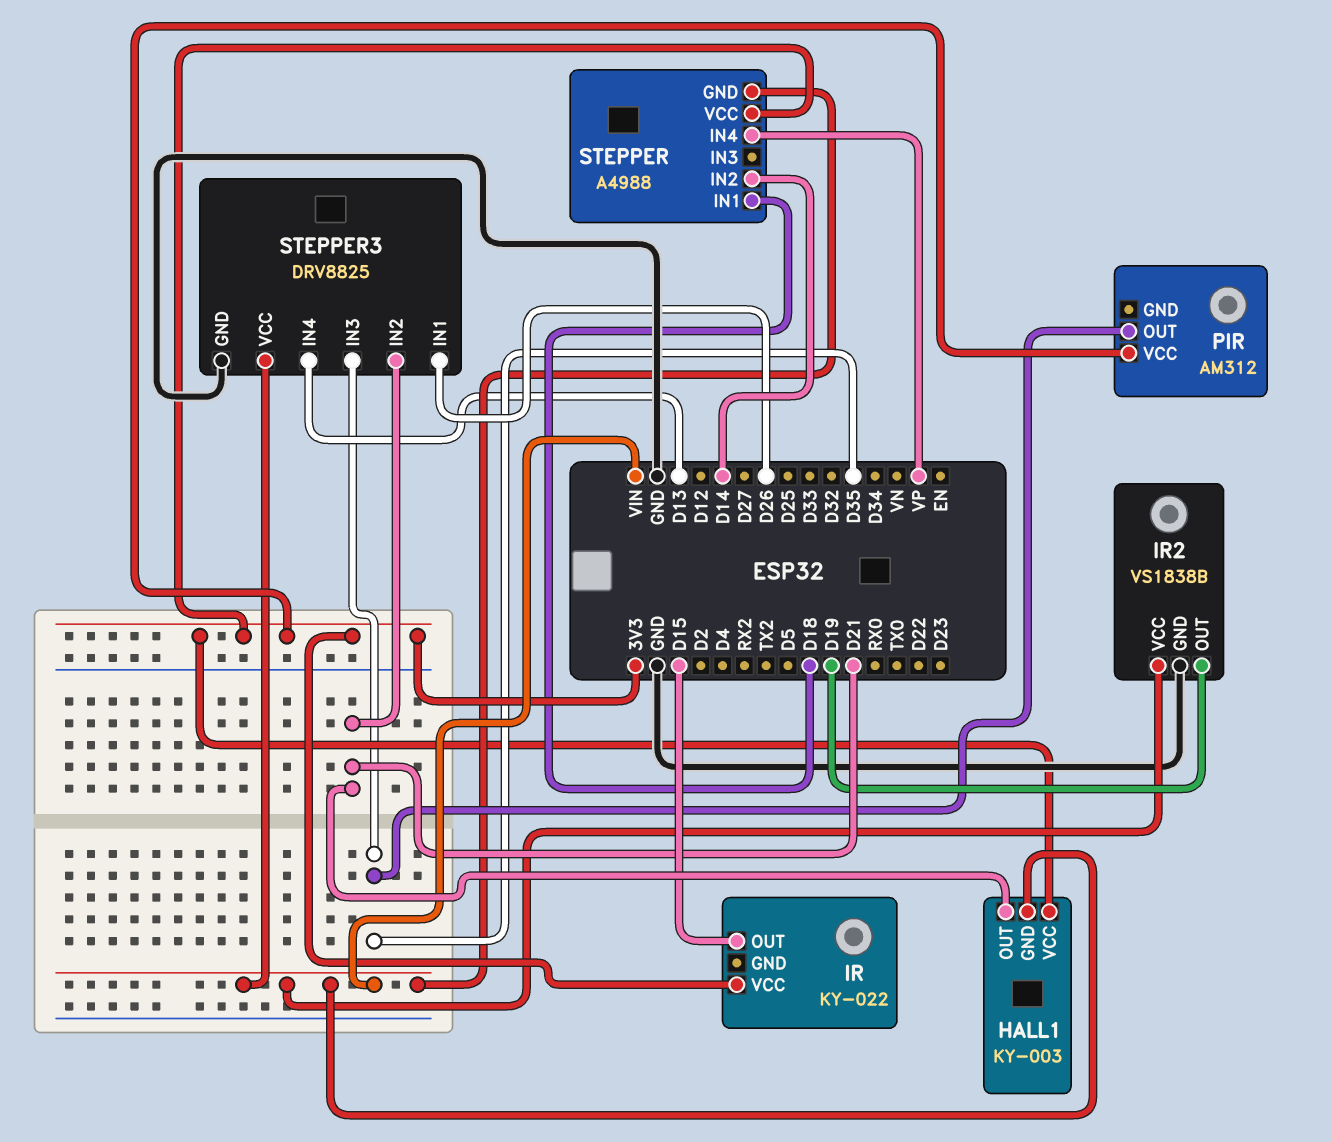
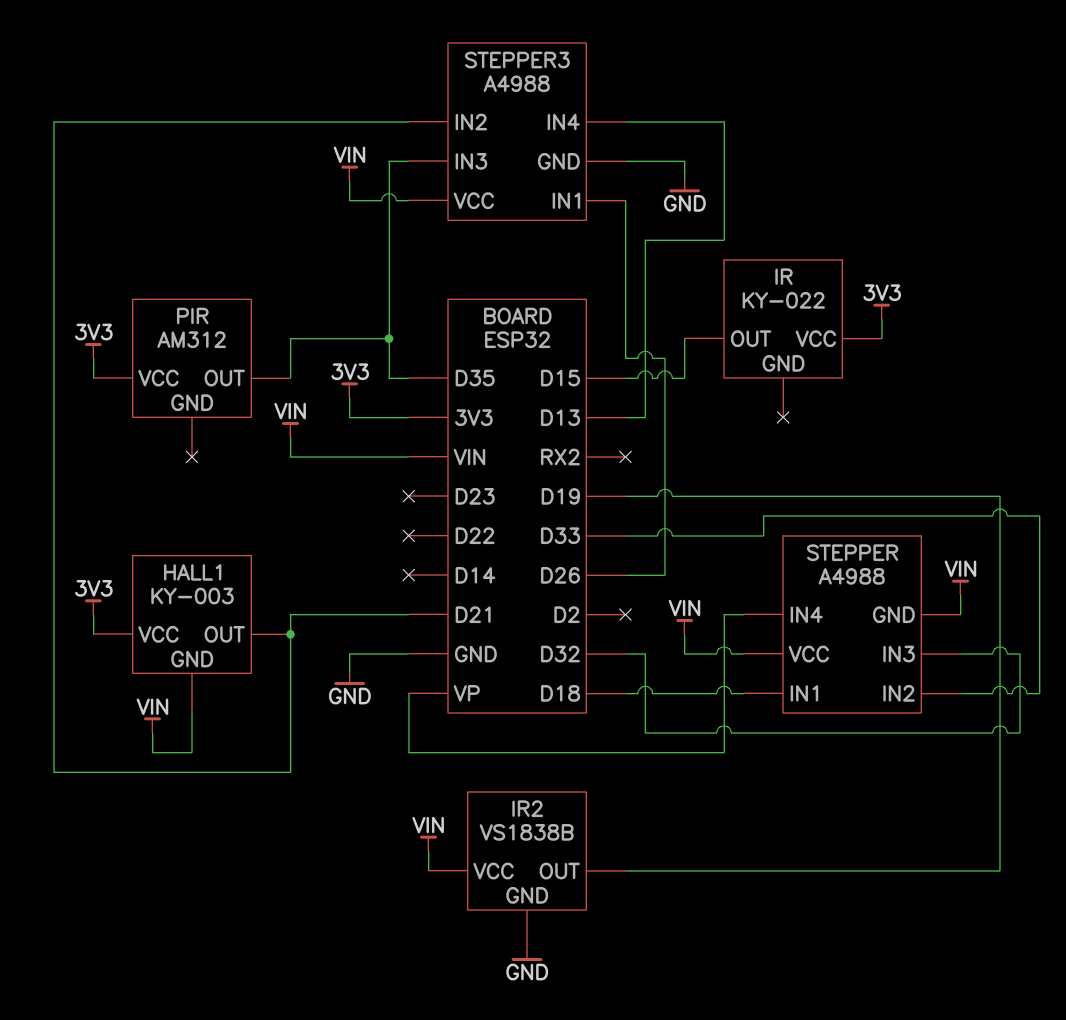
STEPPER pin IN2: D14 -> D33
STEPPER pin IN3: none -> D32
STEPPER pin VCC: 3V3 -> VIN
STEPPER3: DRV8825 -> A4988

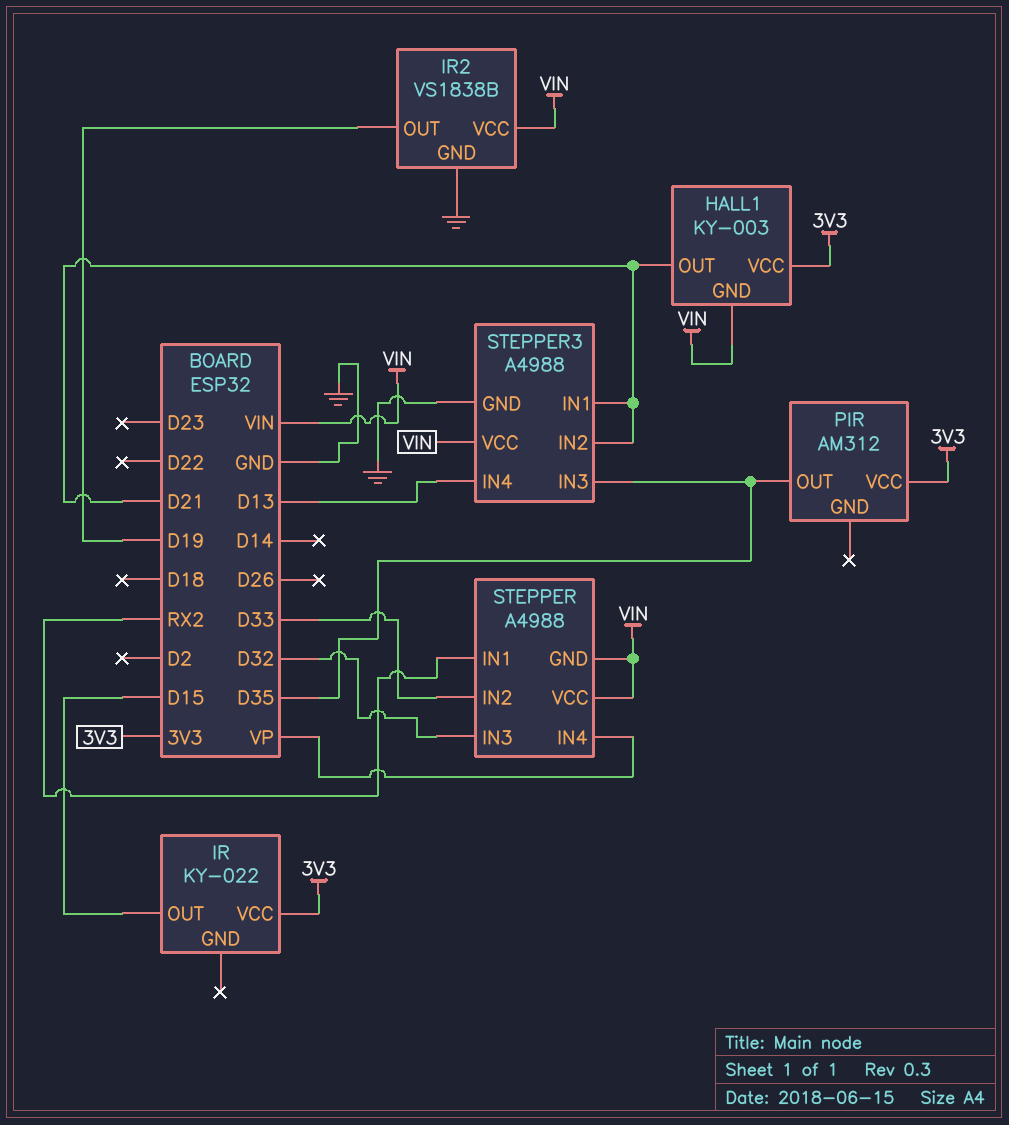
STEPPER pin IN1: D18 -> RX2
STEPPER3 pin IN1: D26 -> D21

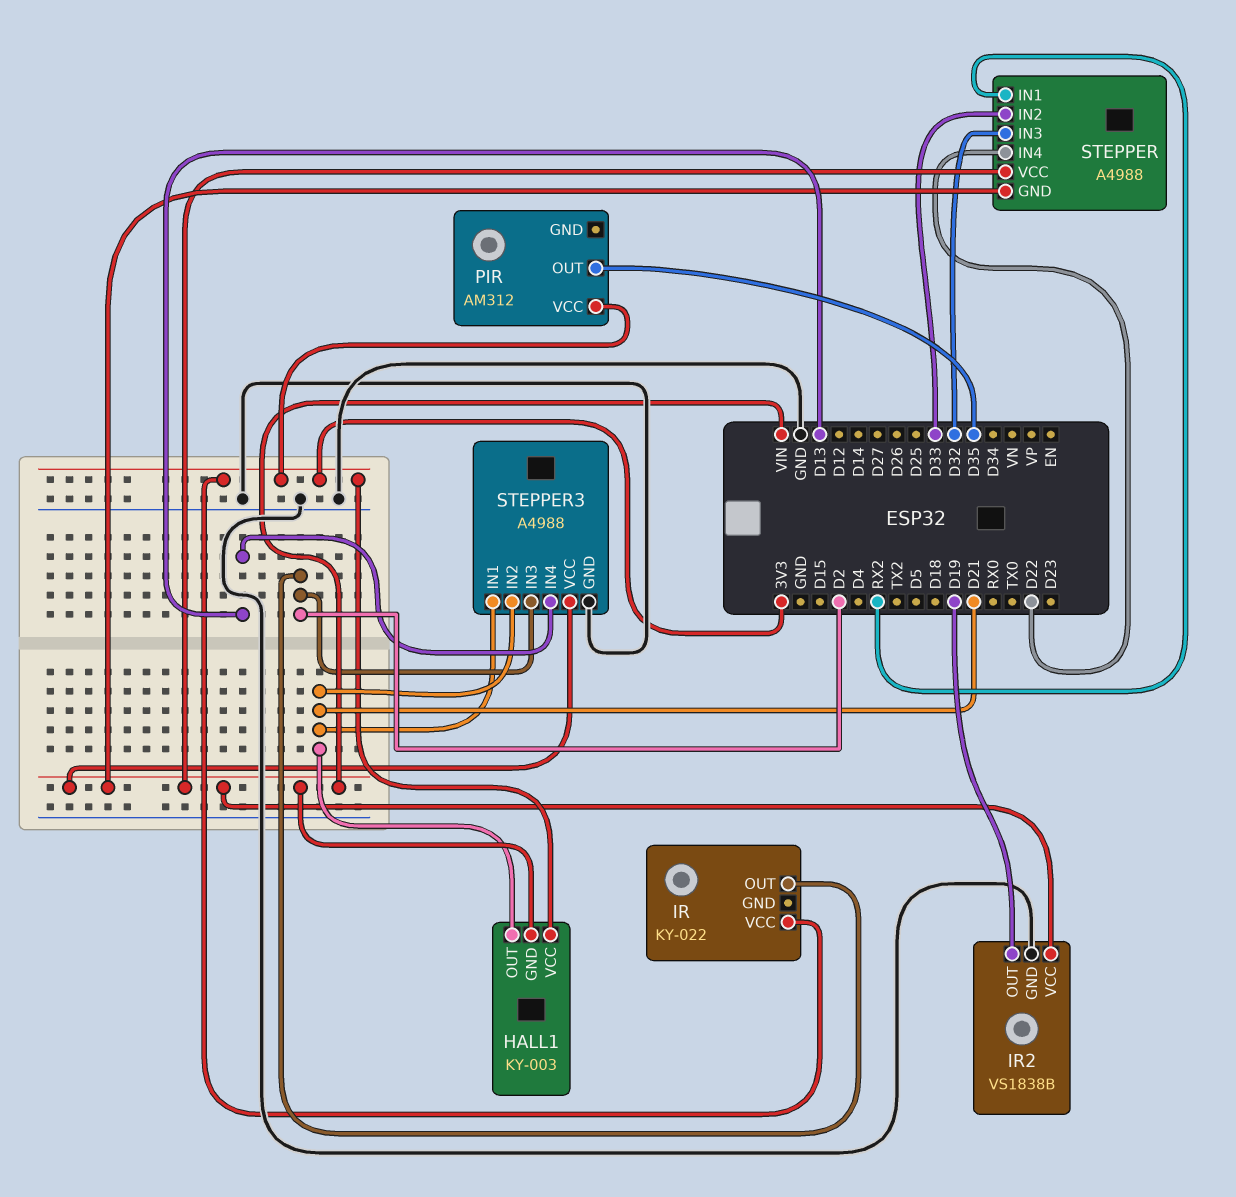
IR pin OUT: D15 -> D2
STEPPER pin IN4: VP -> D22
STEPPER3 pin IN3: D35 -> D2

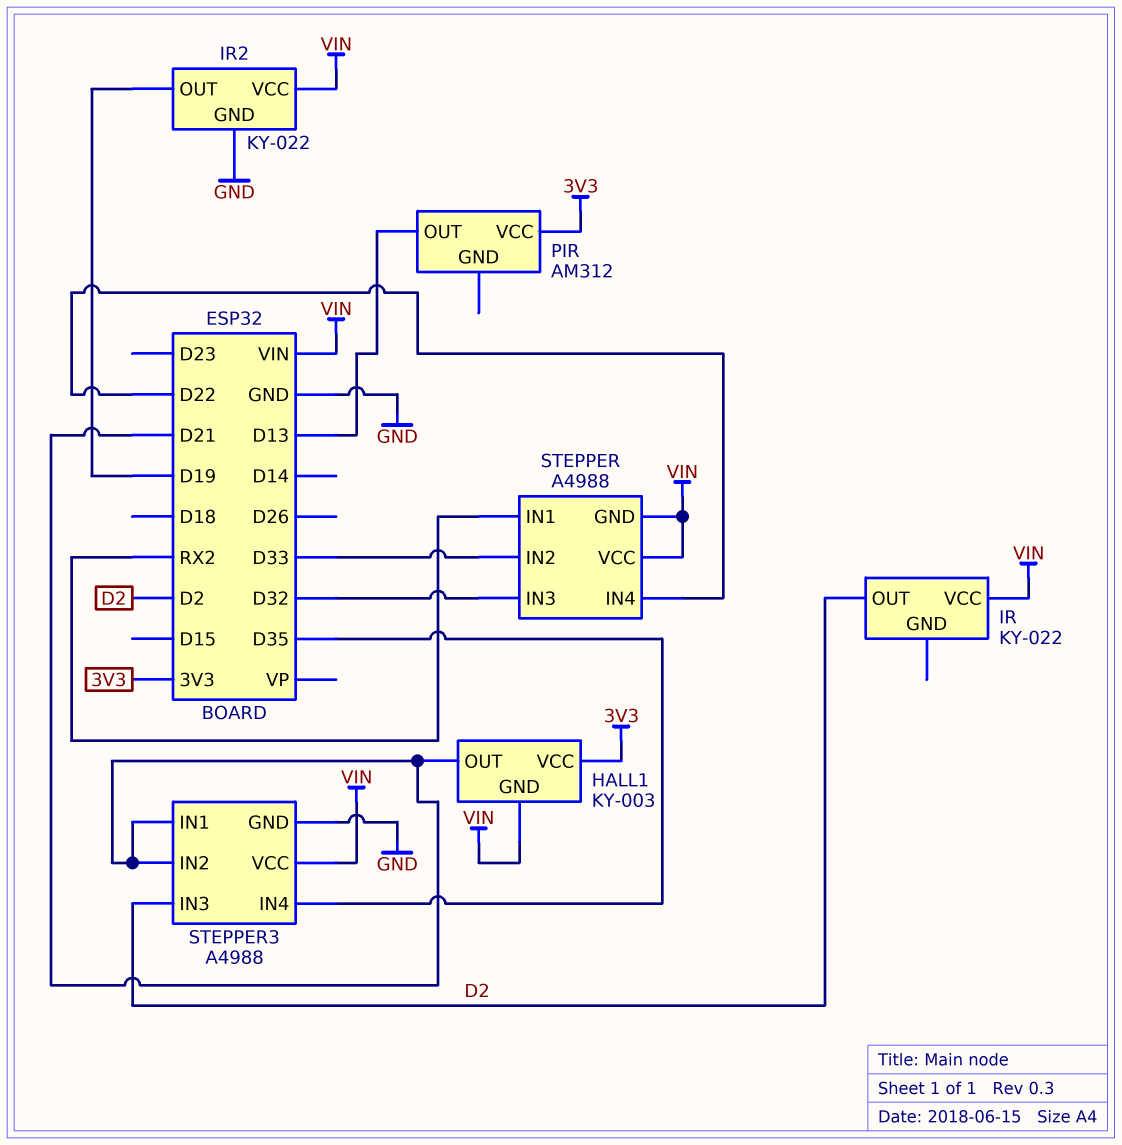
IR pin VCC: 3V3 -> VIN
IR2: VS1838B -> KY-022
PIR pin OUT: D35 -> D13
STEPPER3 pin IN4: D13 -> D35

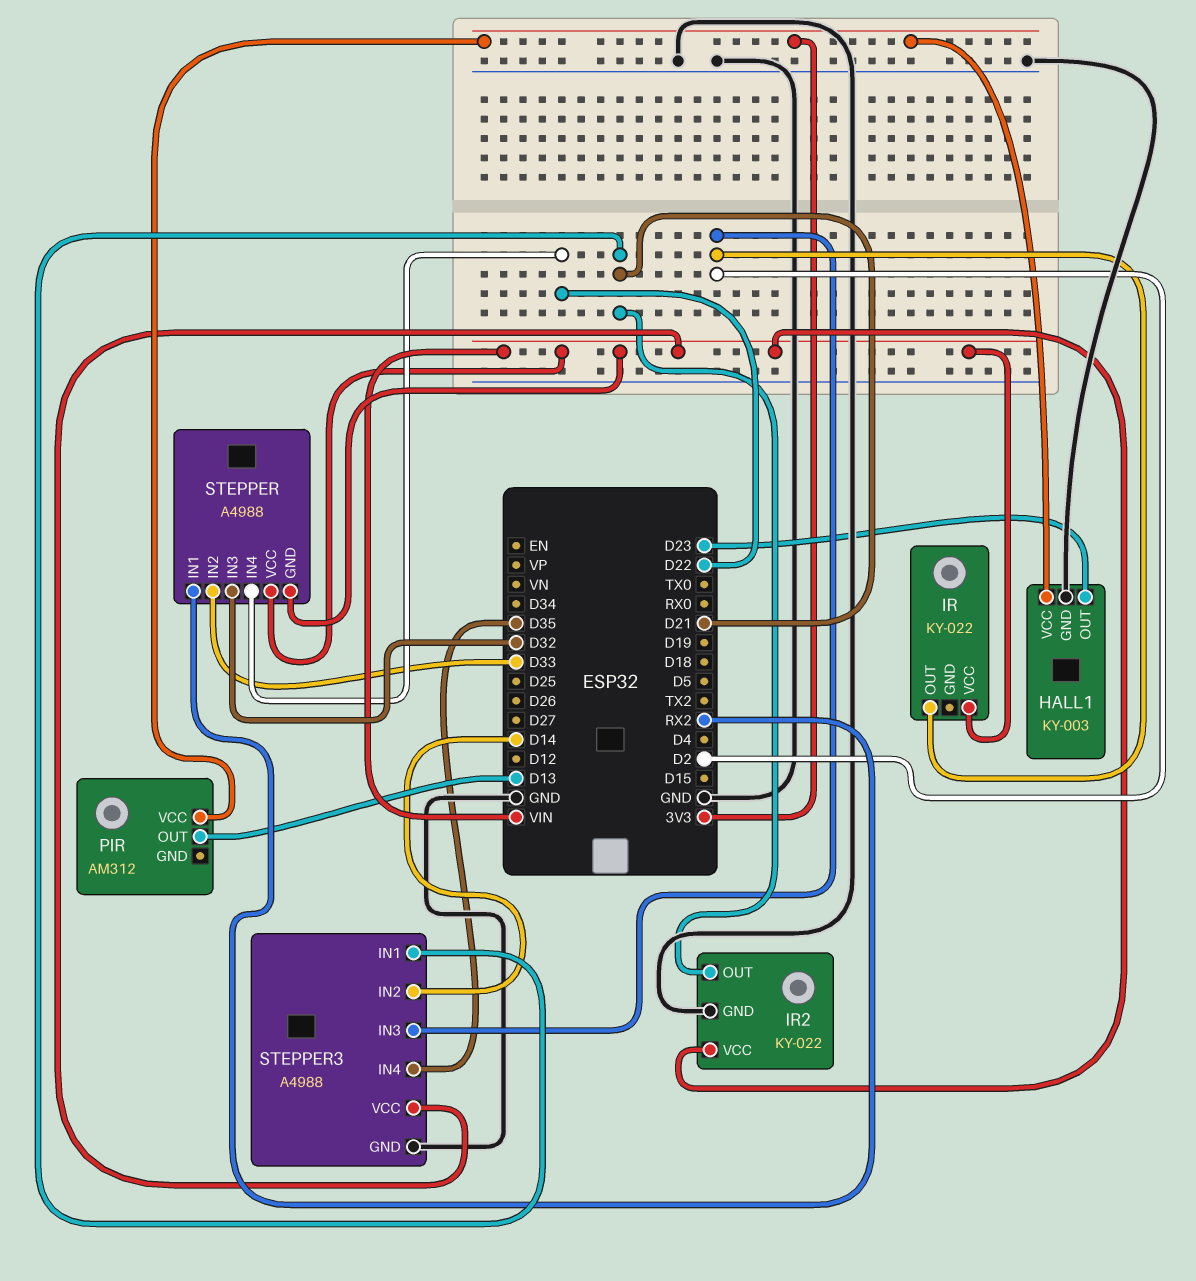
HALL1 pin GND: VIN -> GND
HALL1 pin OUT: D21 -> D23
IR2 pin OUT: D19 -> D21
STEPPER3 pin IN2: D21 -> D14

